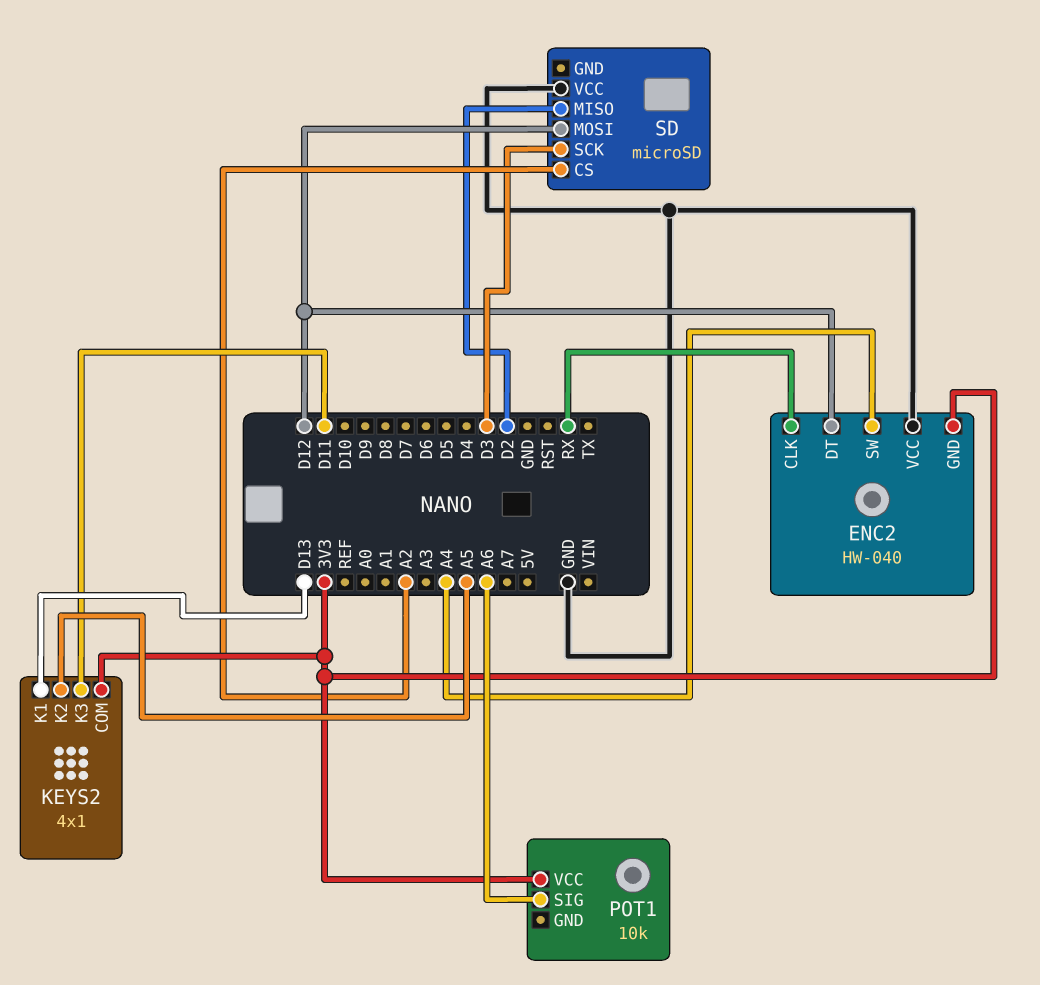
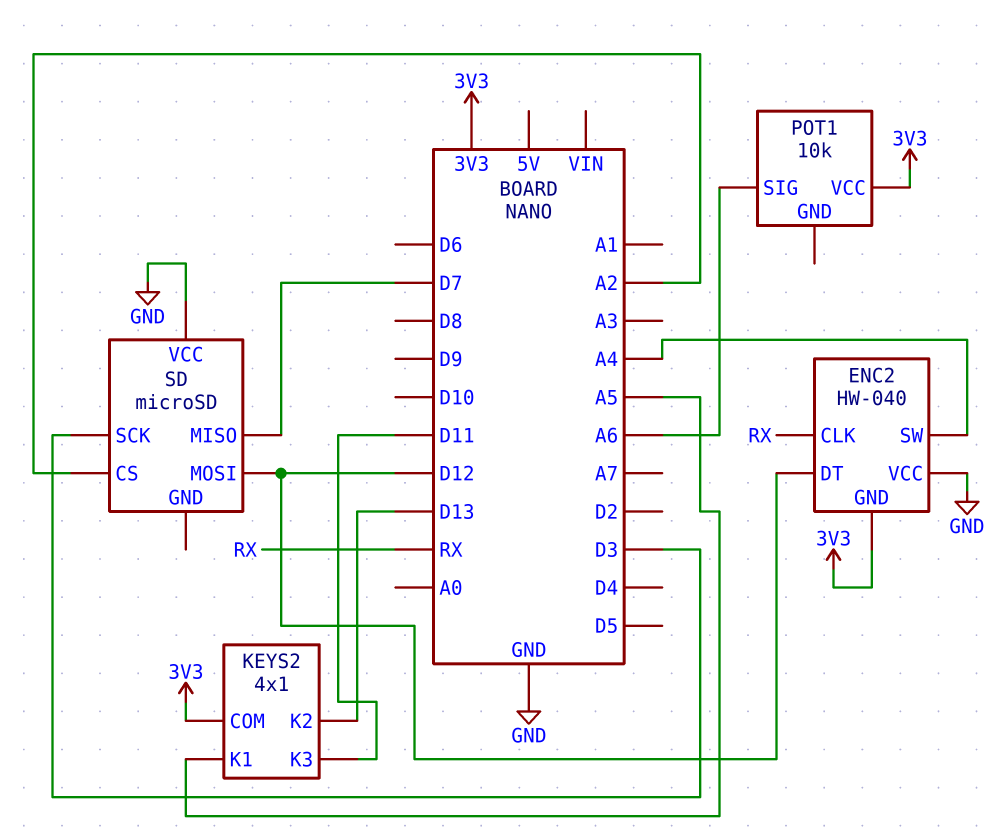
KEYS2 pin K1: D13 -> A5
KEYS2 pin K2: A5 -> D13
SD pin MISO: D2 -> D7

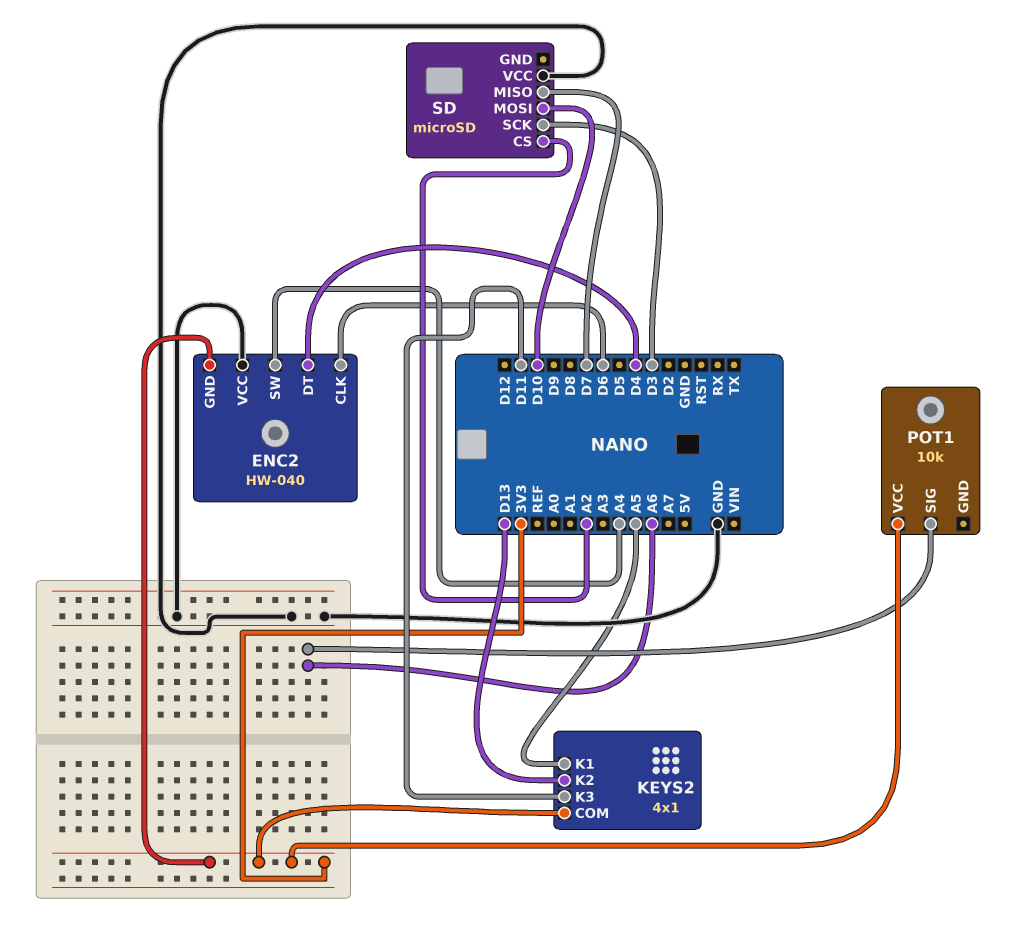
ENC2 pin CLK: RX -> D6
ENC2 pin DT: D12 -> D4
SD pin MOSI: D12 -> D10

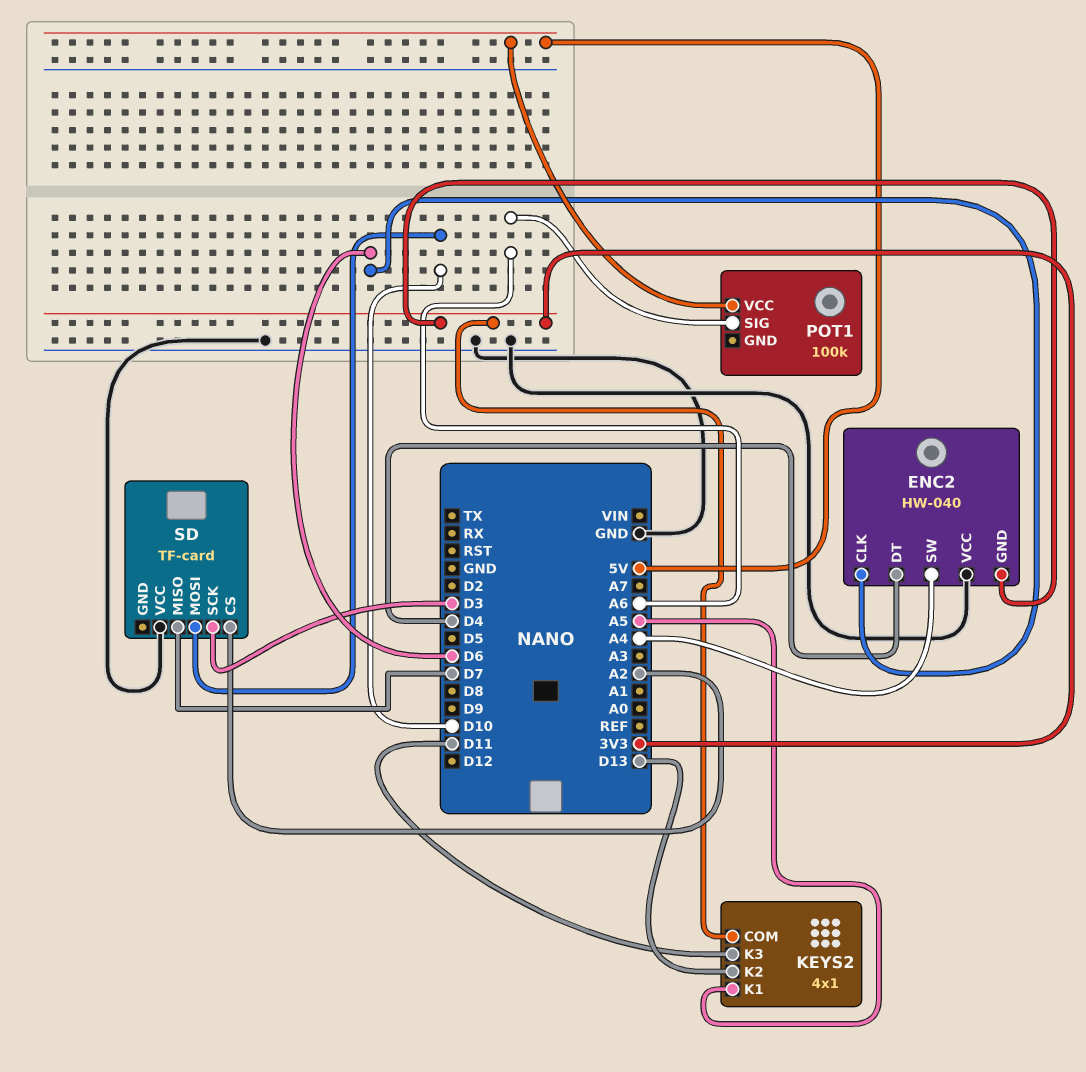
POT1: 10k -> 100k
POT1 pin VCC: 3V3 -> 5V
SD: microSD -> TF-card

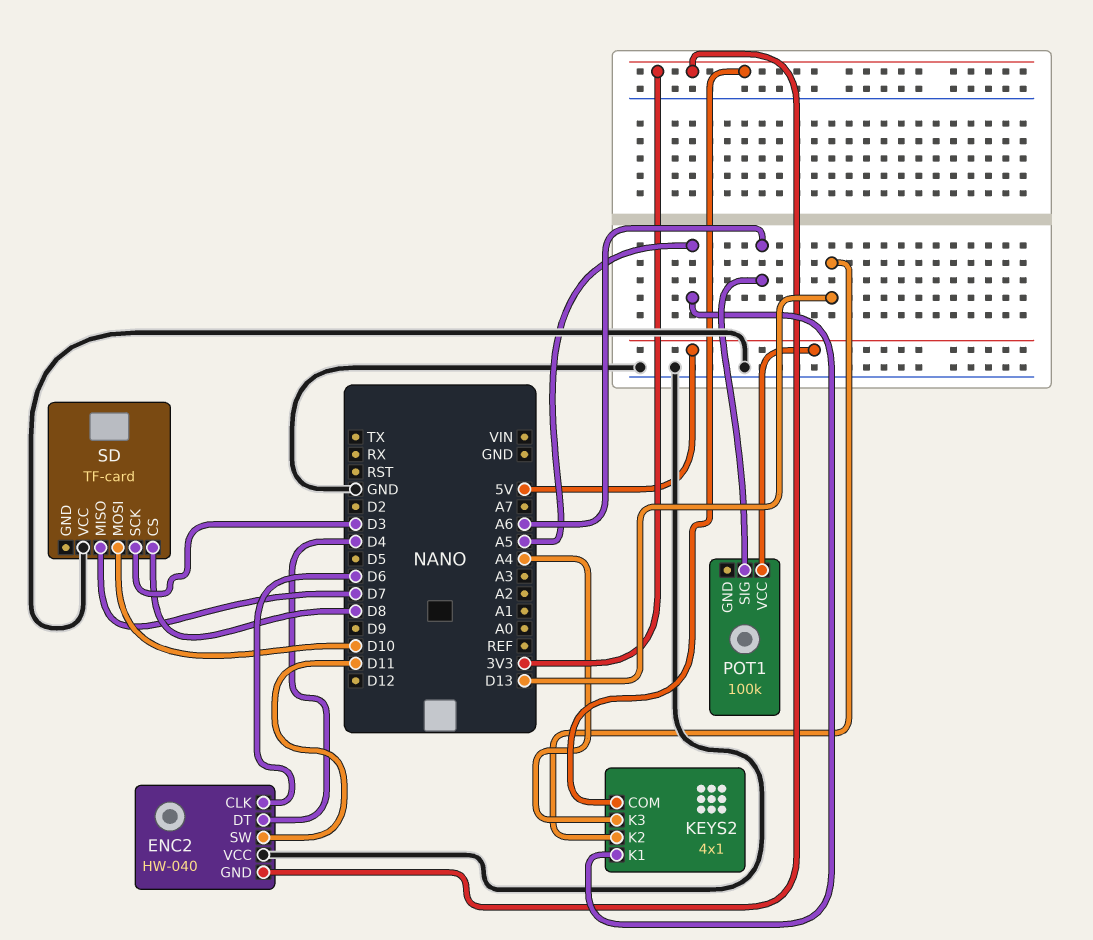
ENC2 pin SW: A4 -> D11
KEYS2 pin K3: D11 -> A4
SD pin CS: A2 -> D8

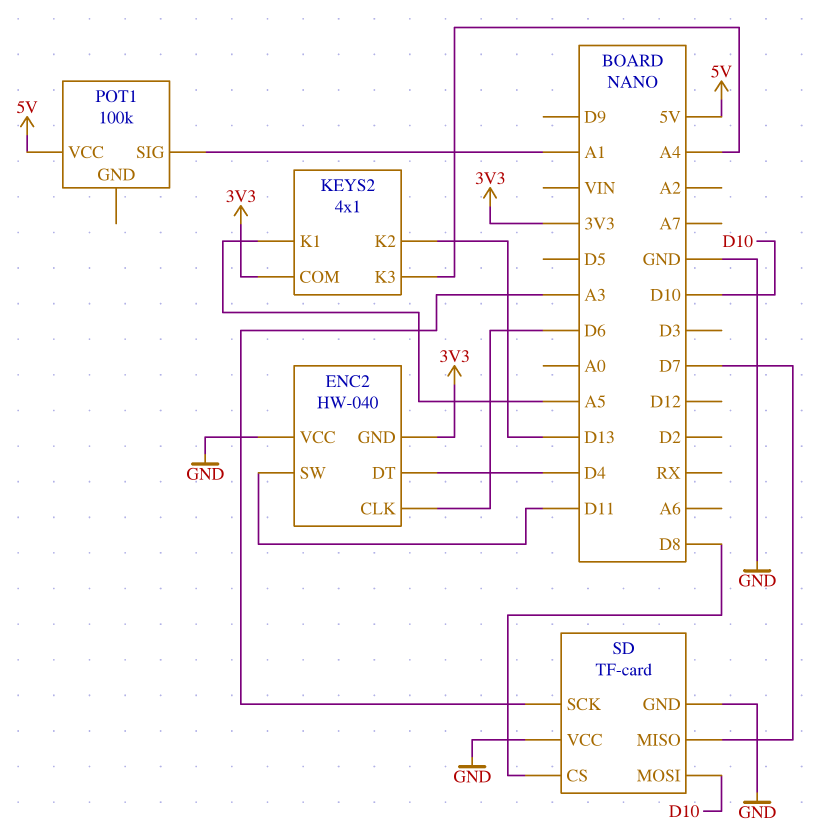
POT1 pin SIG: A6 -> A1
SD pin GND: none -> GND
SD pin SCK: D3 -> A3

